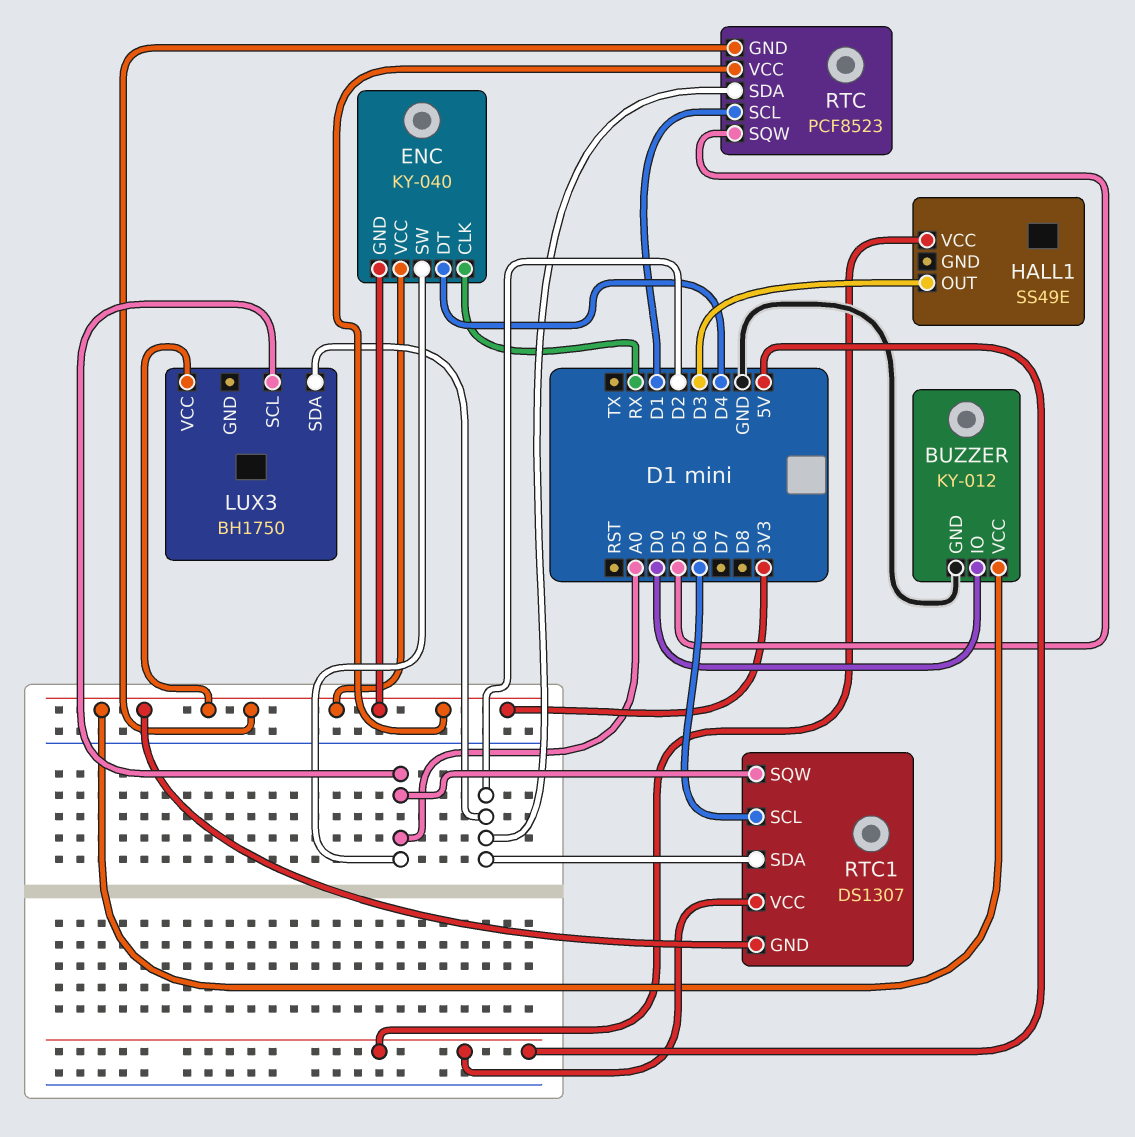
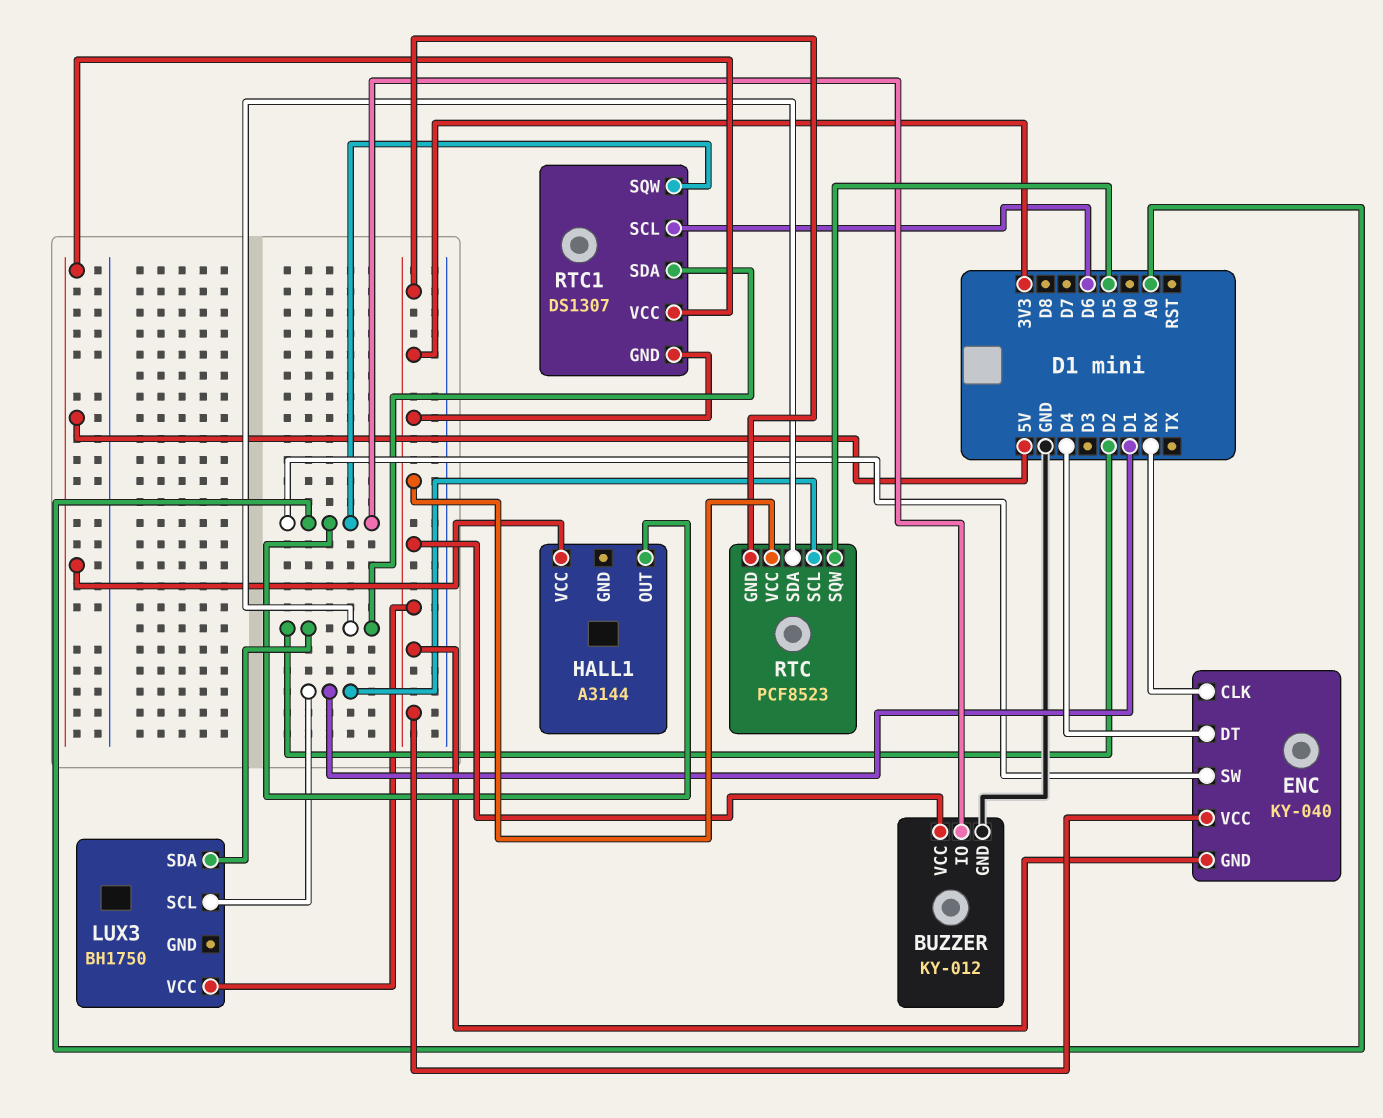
BUZZER pin IO: D0 -> A0
HALL1: SS49E -> A3144
HALL1 pin OUT: D3 -> A0
LUX3 pin SCL: A0 -> D1

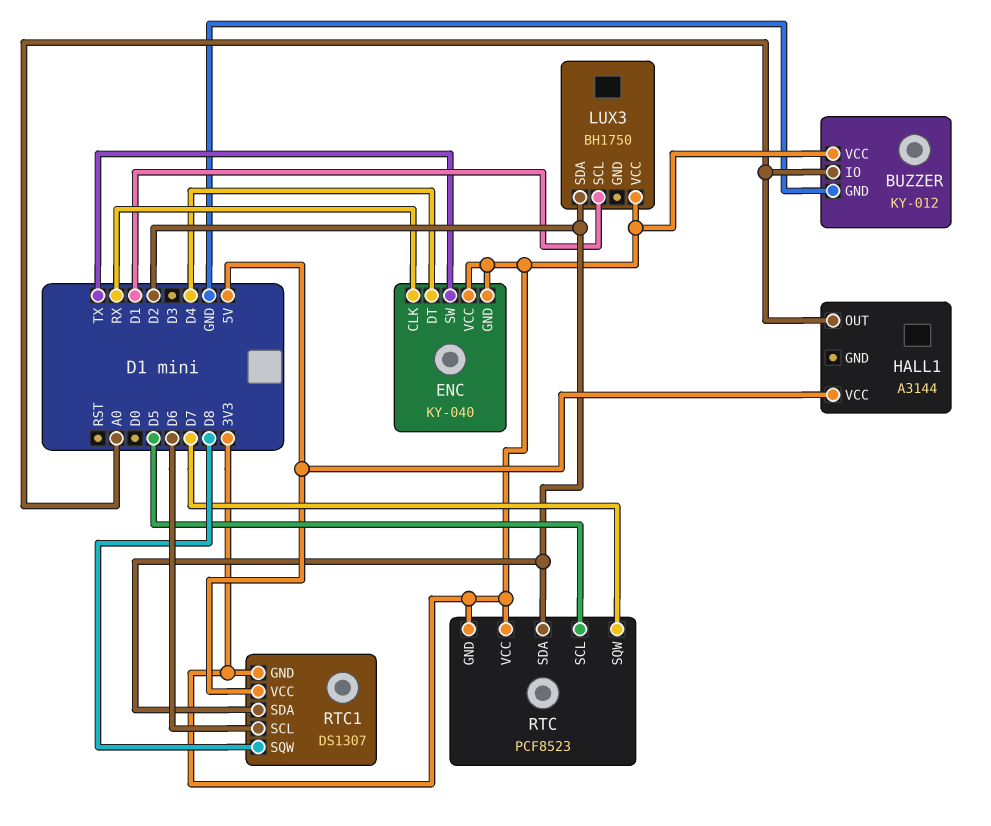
ENC pin SW: A0 -> TX
RTC pin SCL: D1 -> D5
RTC pin SQW: D5 -> D7
RTC1 pin SQW: A0 -> D8

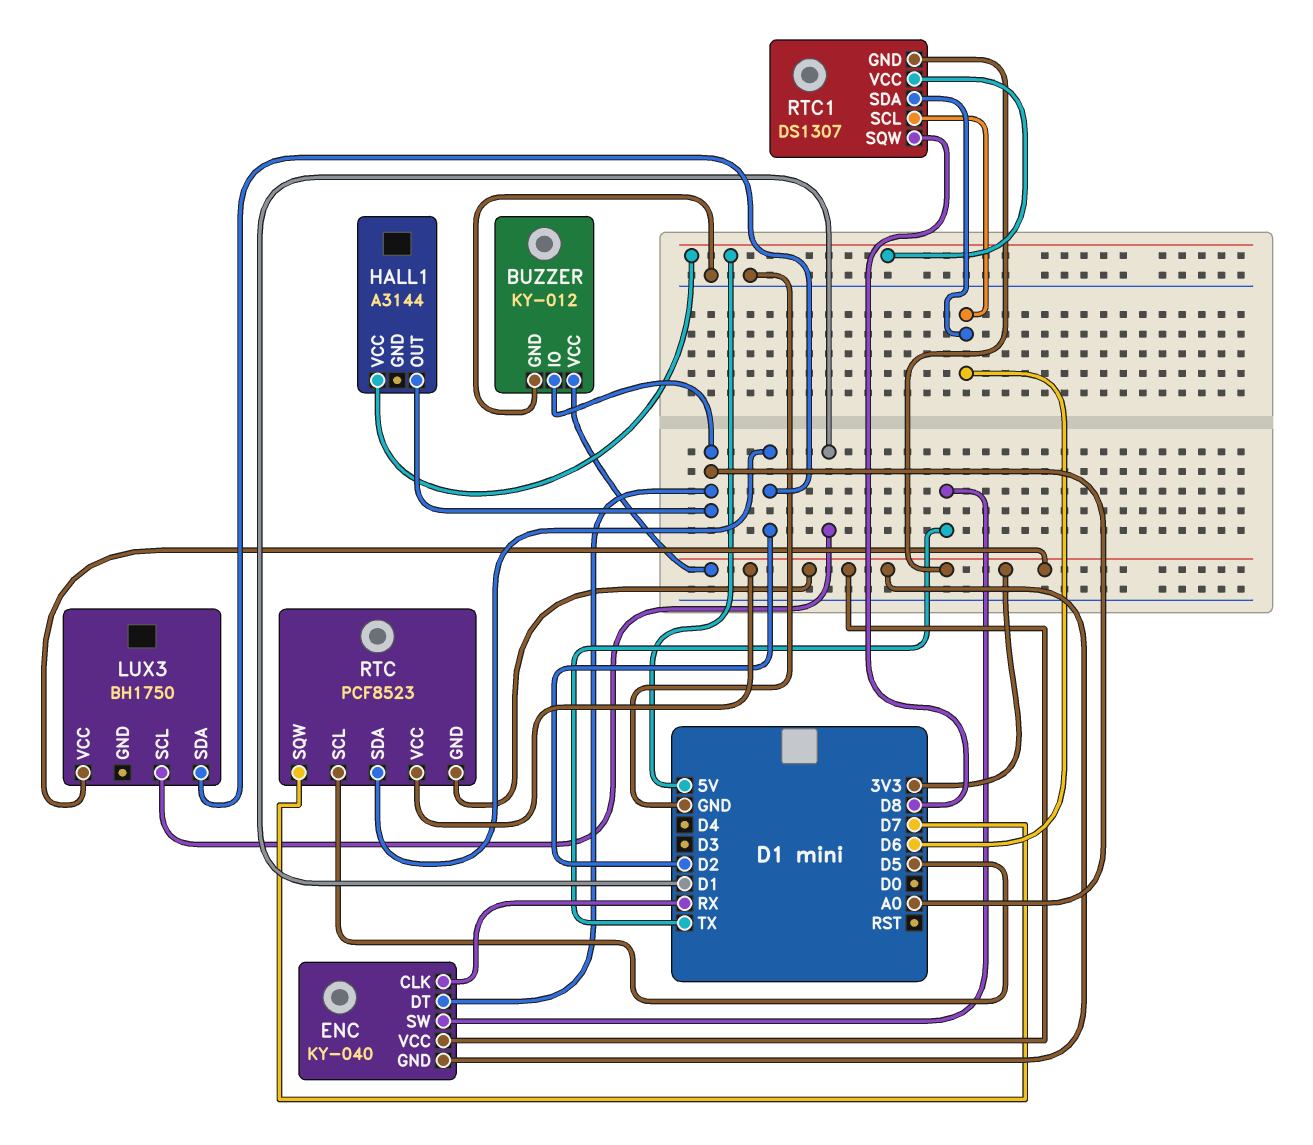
ENC pin DT: D4 -> A0
RTC1 pin SDA: D2 -> D6

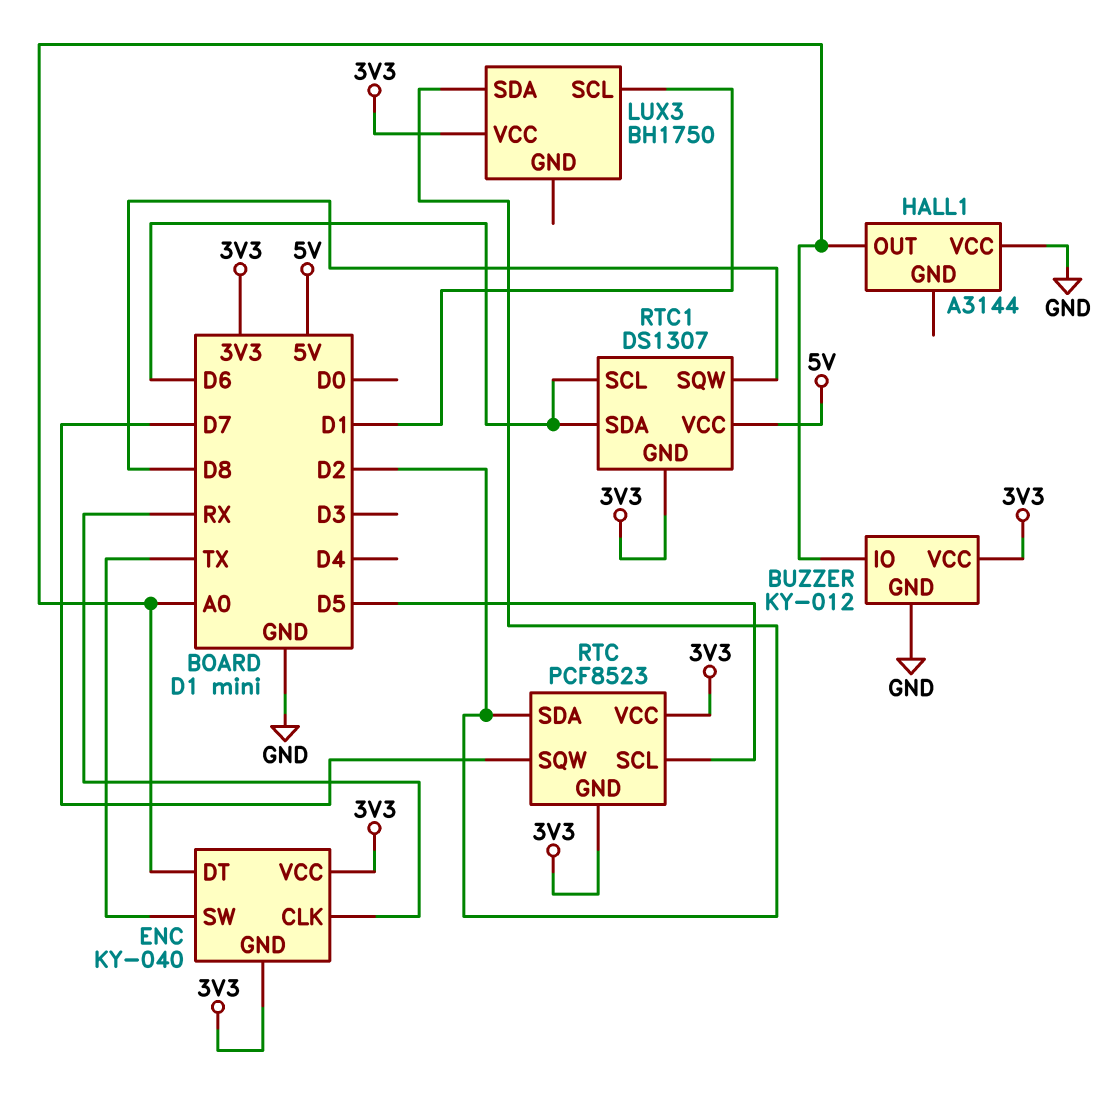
HALL1 pin VCC: 5V -> GND

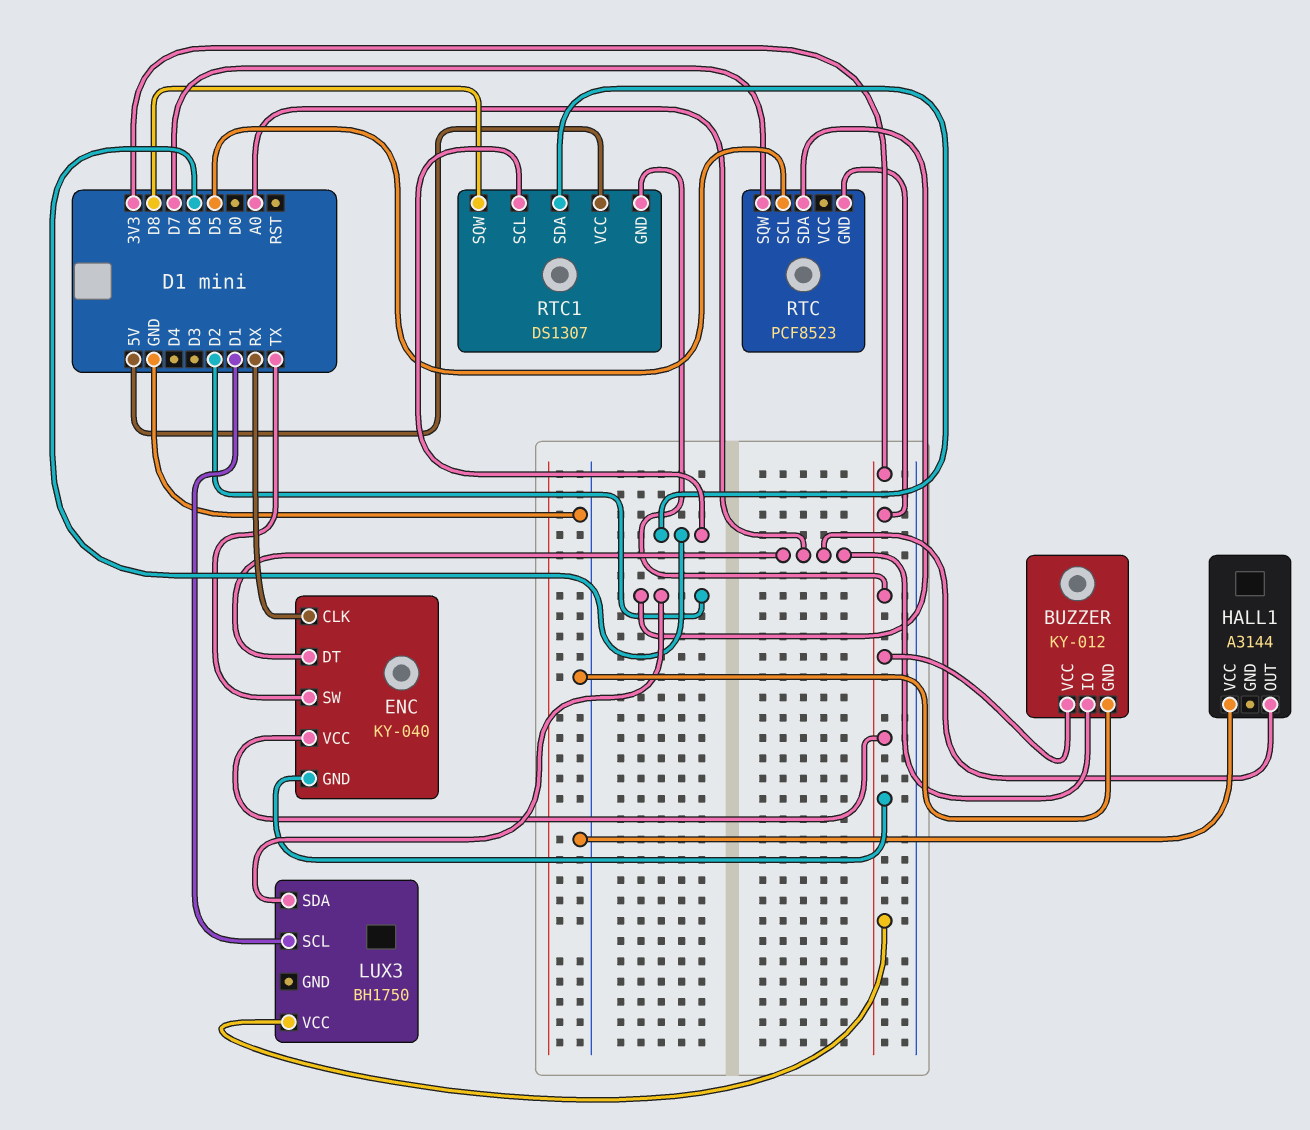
RTC pin VCC: 3V3 -> none

